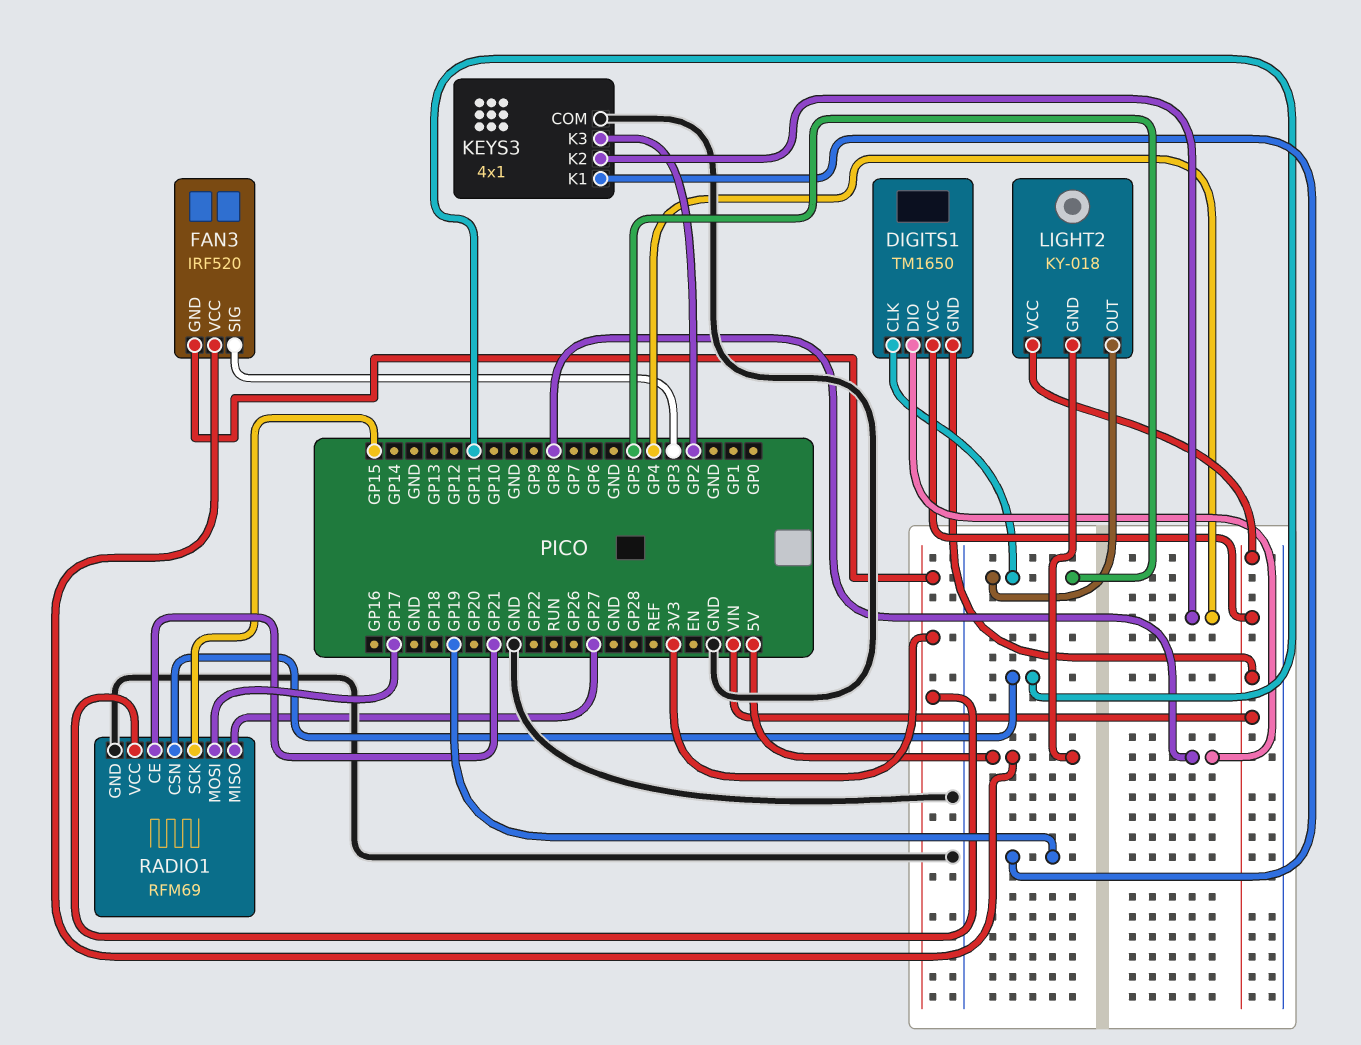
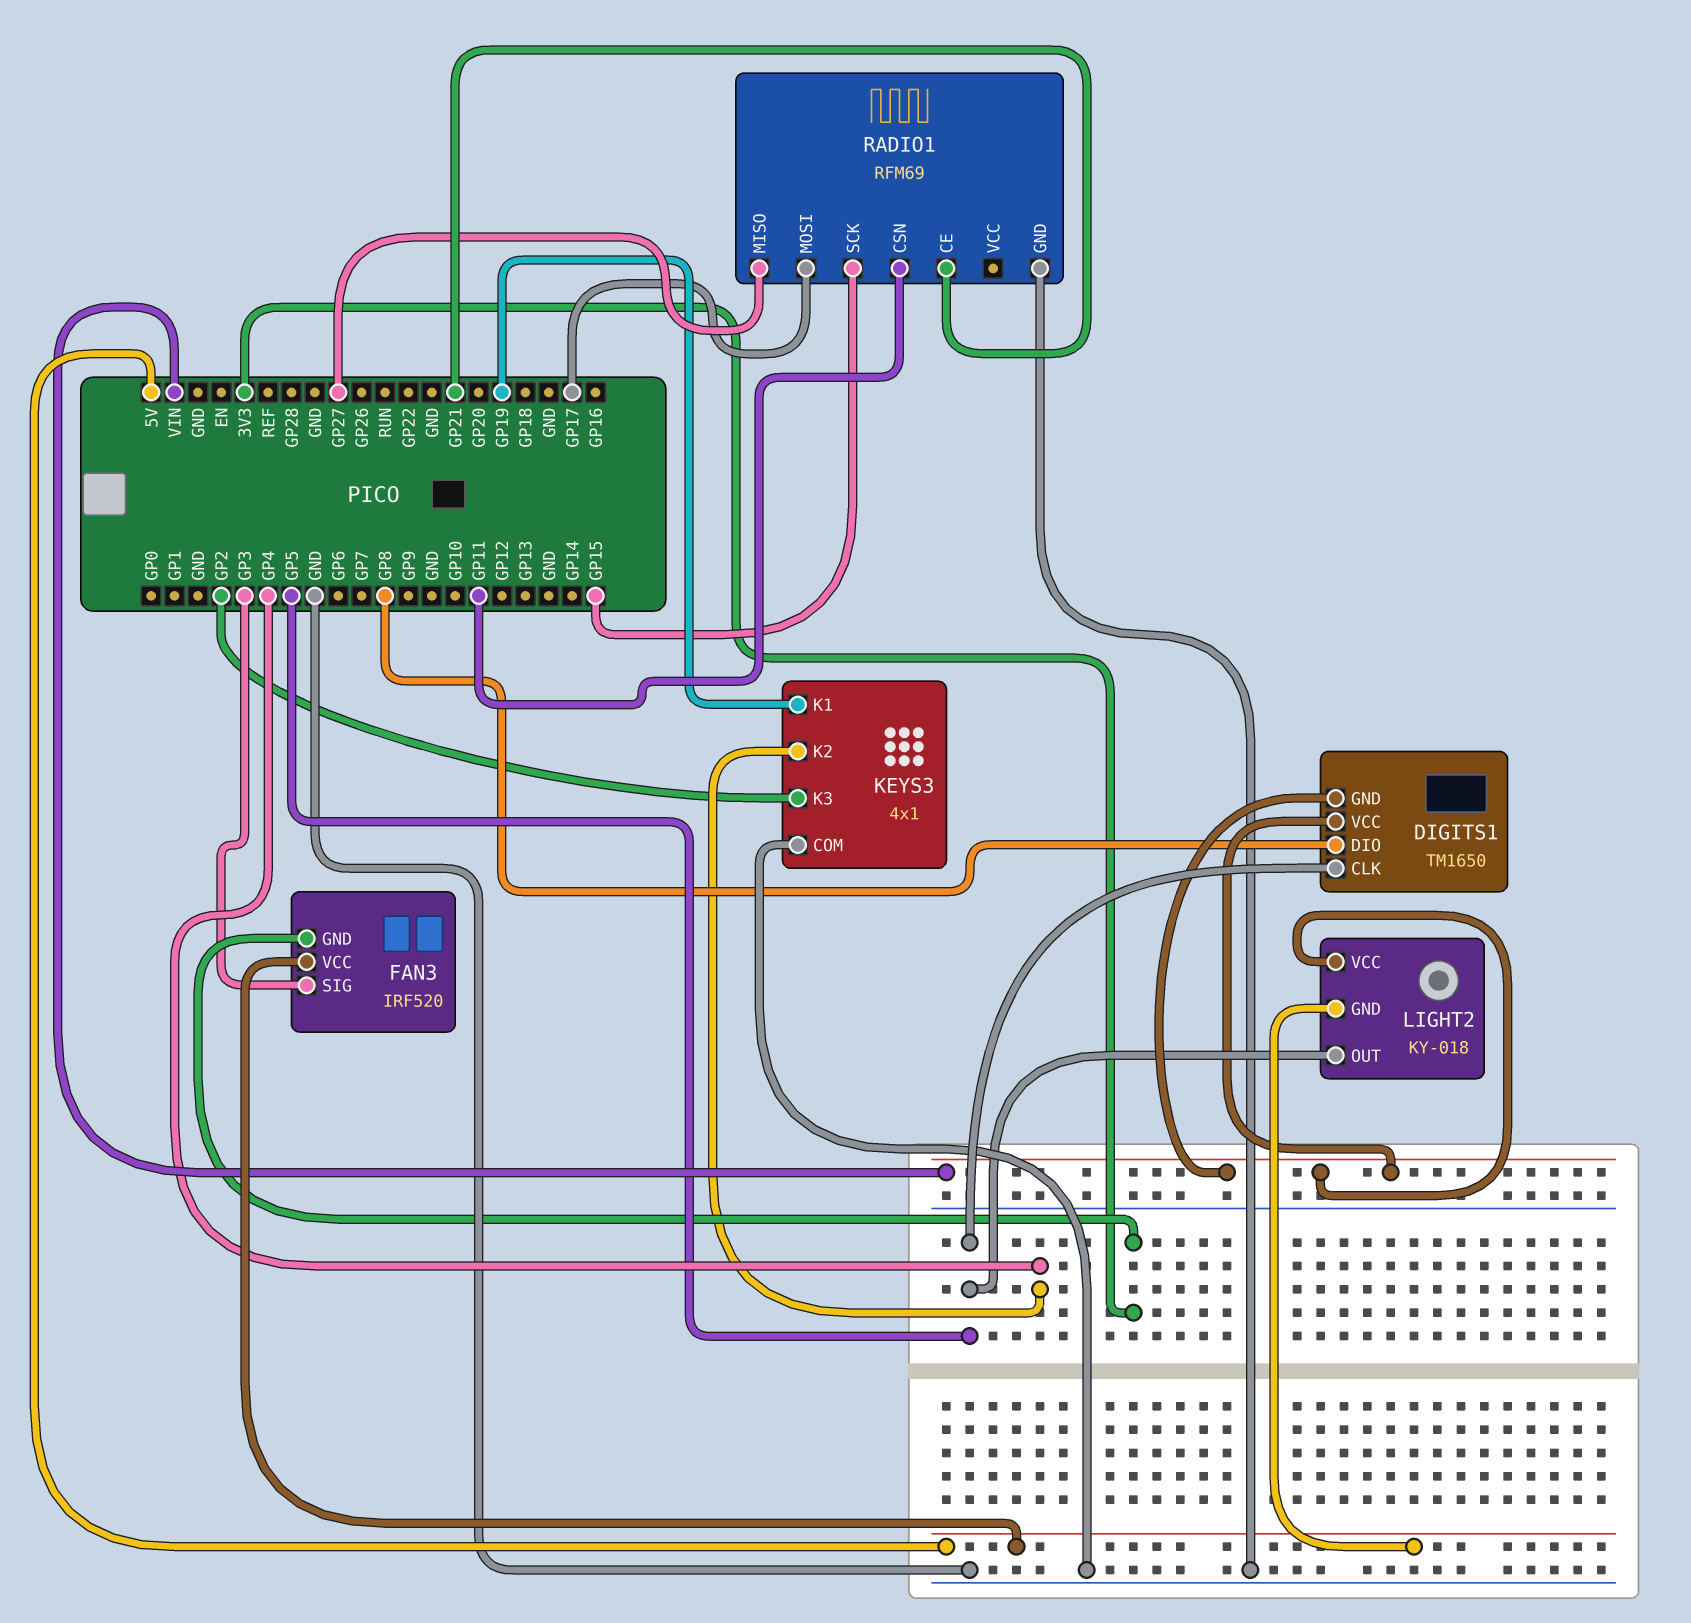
RADIO1 pin VCC: 3V3 -> none

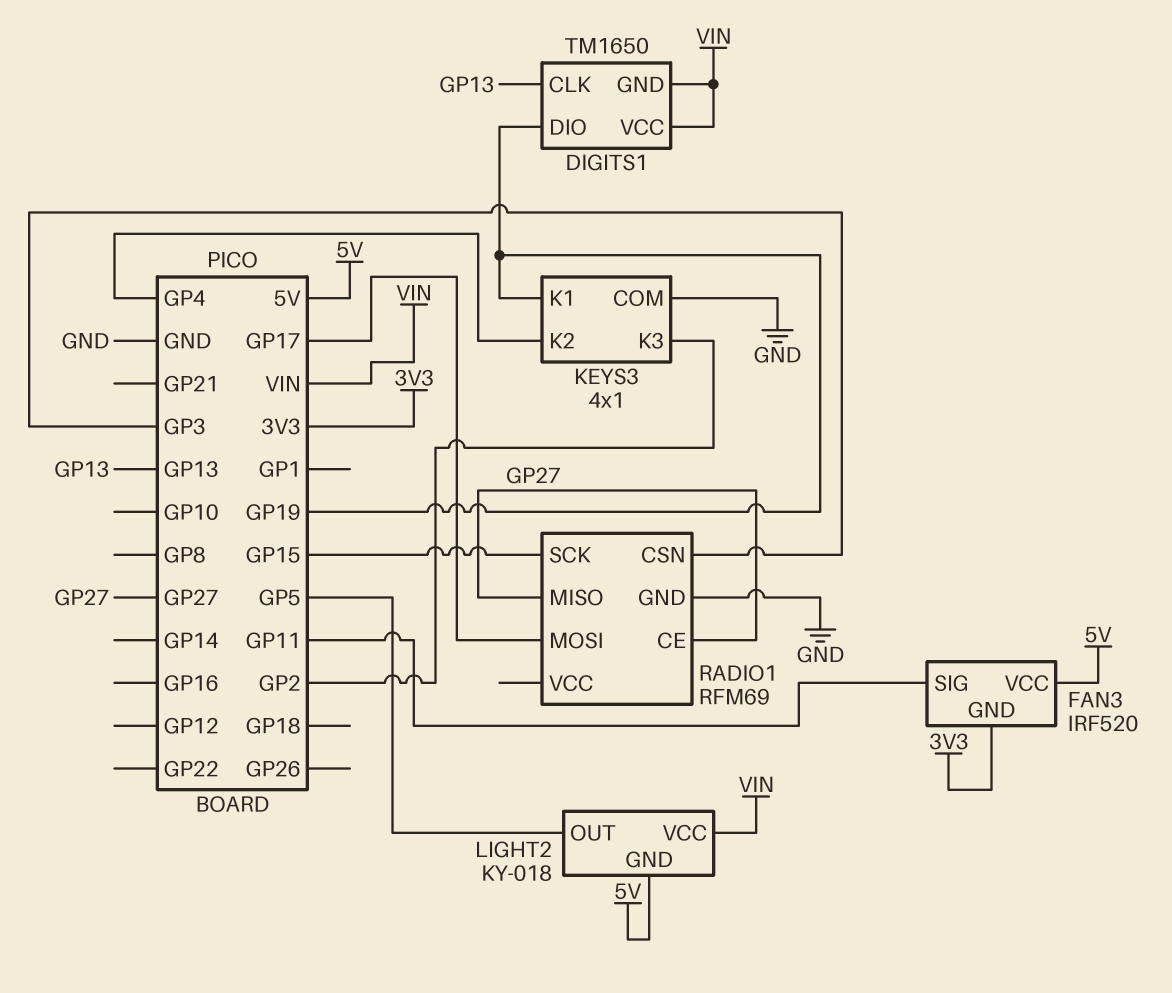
DIGITS1 pin CLK: GP5 -> GP13
DIGITS1 pin DIO: GP8 -> GP19
FAN3 pin SIG: GP3 -> GP11
RADIO1 pin CE: GP21 -> GP27
RADIO1 pin CSN: GP11 -> GP3

